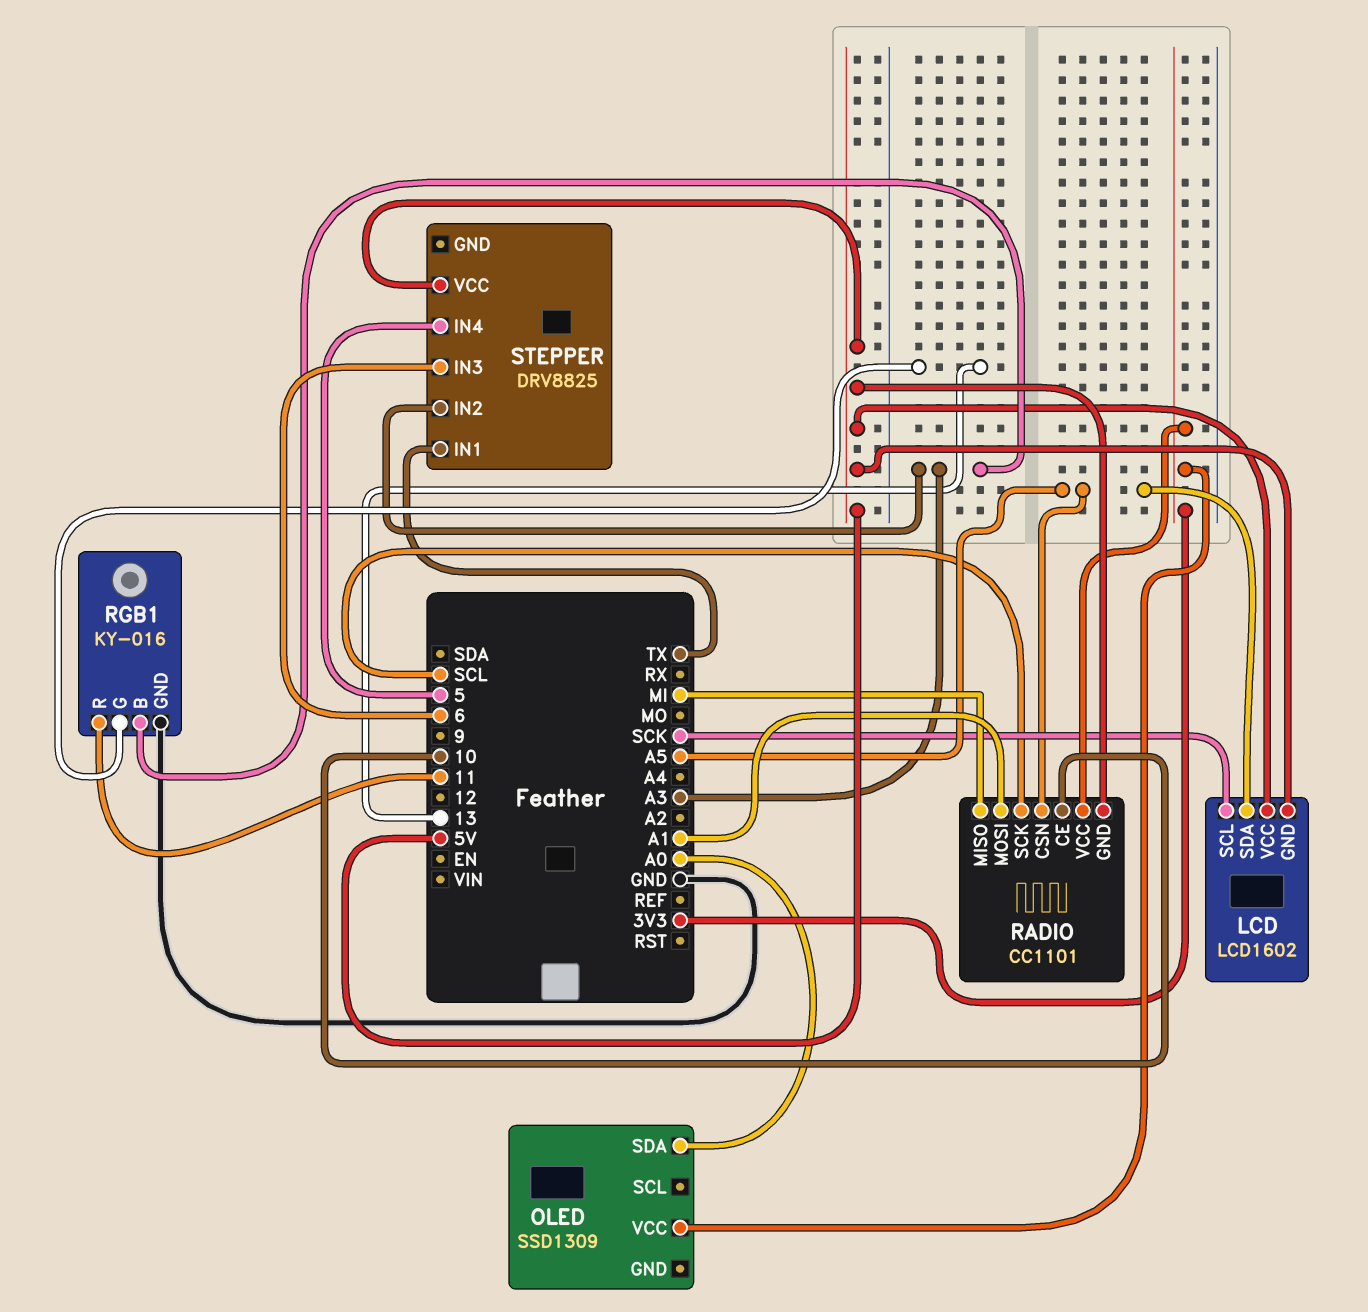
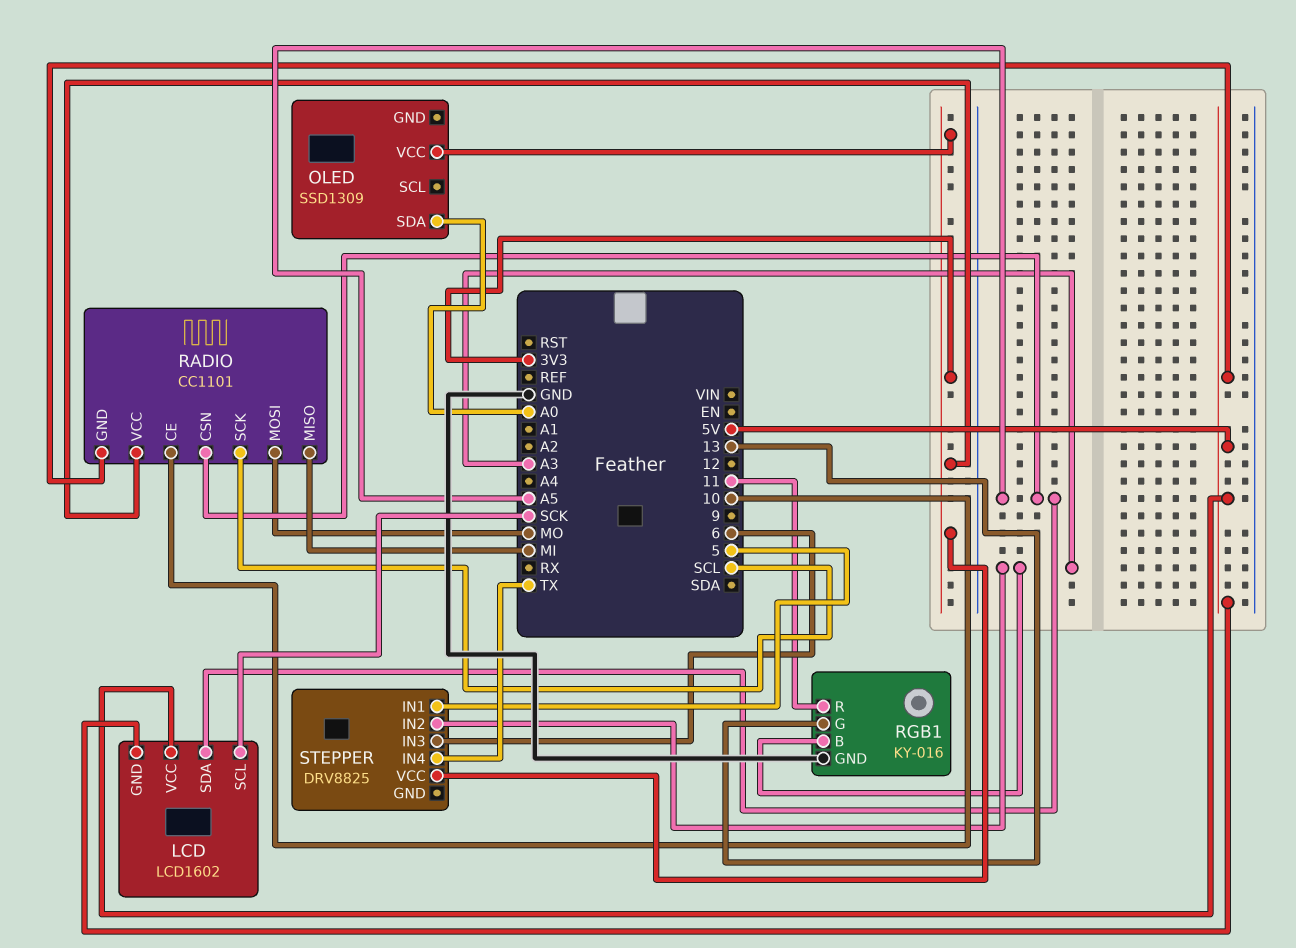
RADIO pin MOSI: A1 -> MO
STEPPER pin IN1: TX -> 5
STEPPER pin IN4: 5 -> TX
STEPPER pin VCC: 5V -> 3V3

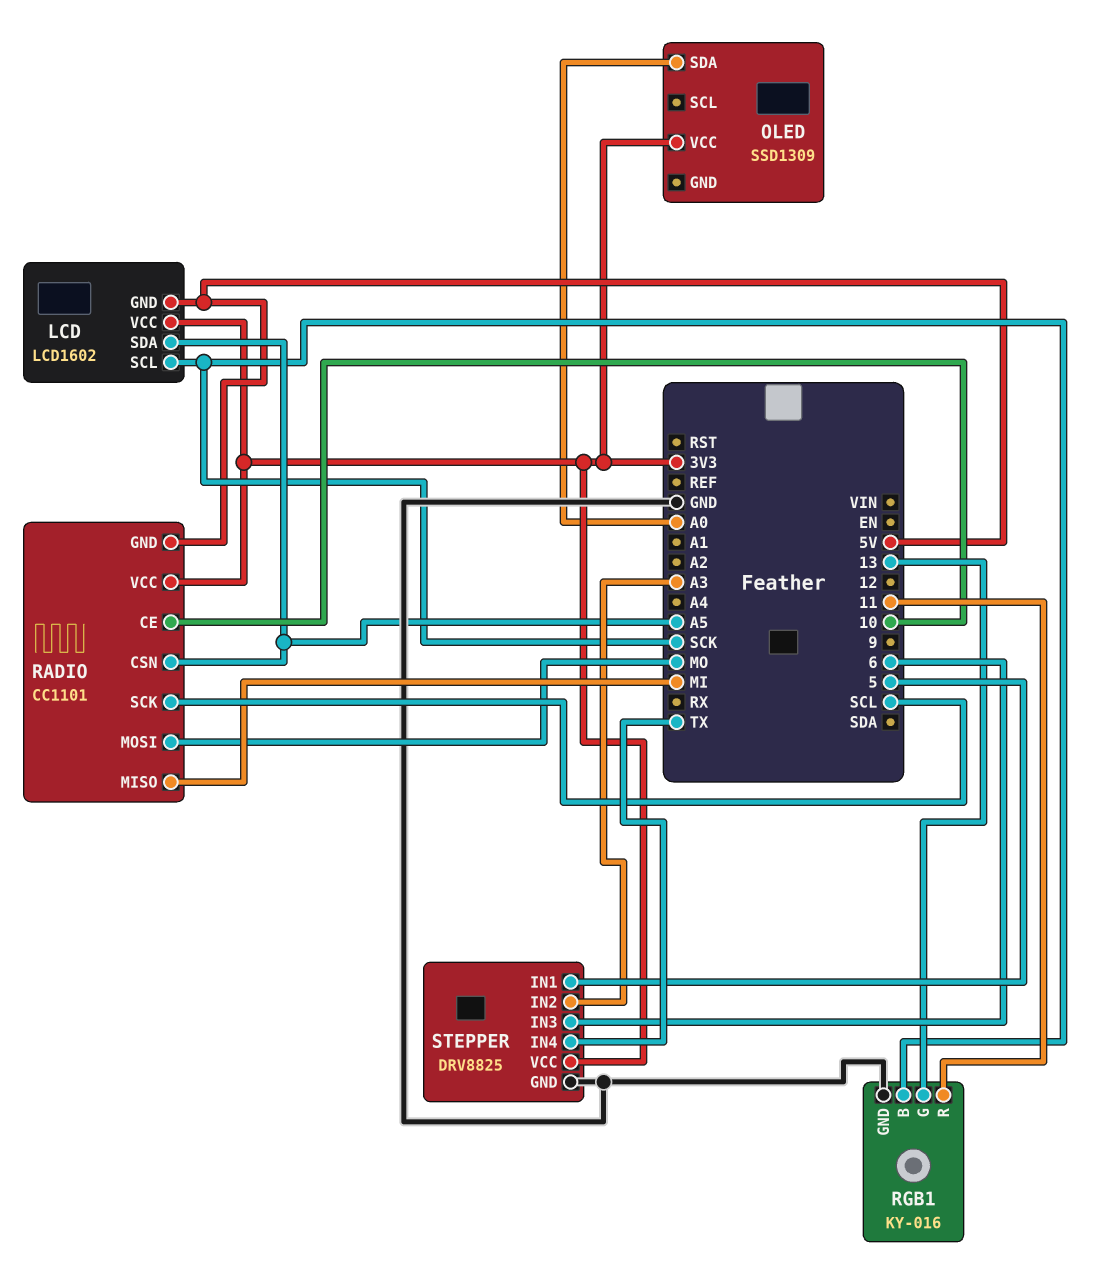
LCD pin VCC: 5V -> 3V3
RGB1 pin B: A3 -> SCK
STEPPER pin GND: none -> GND

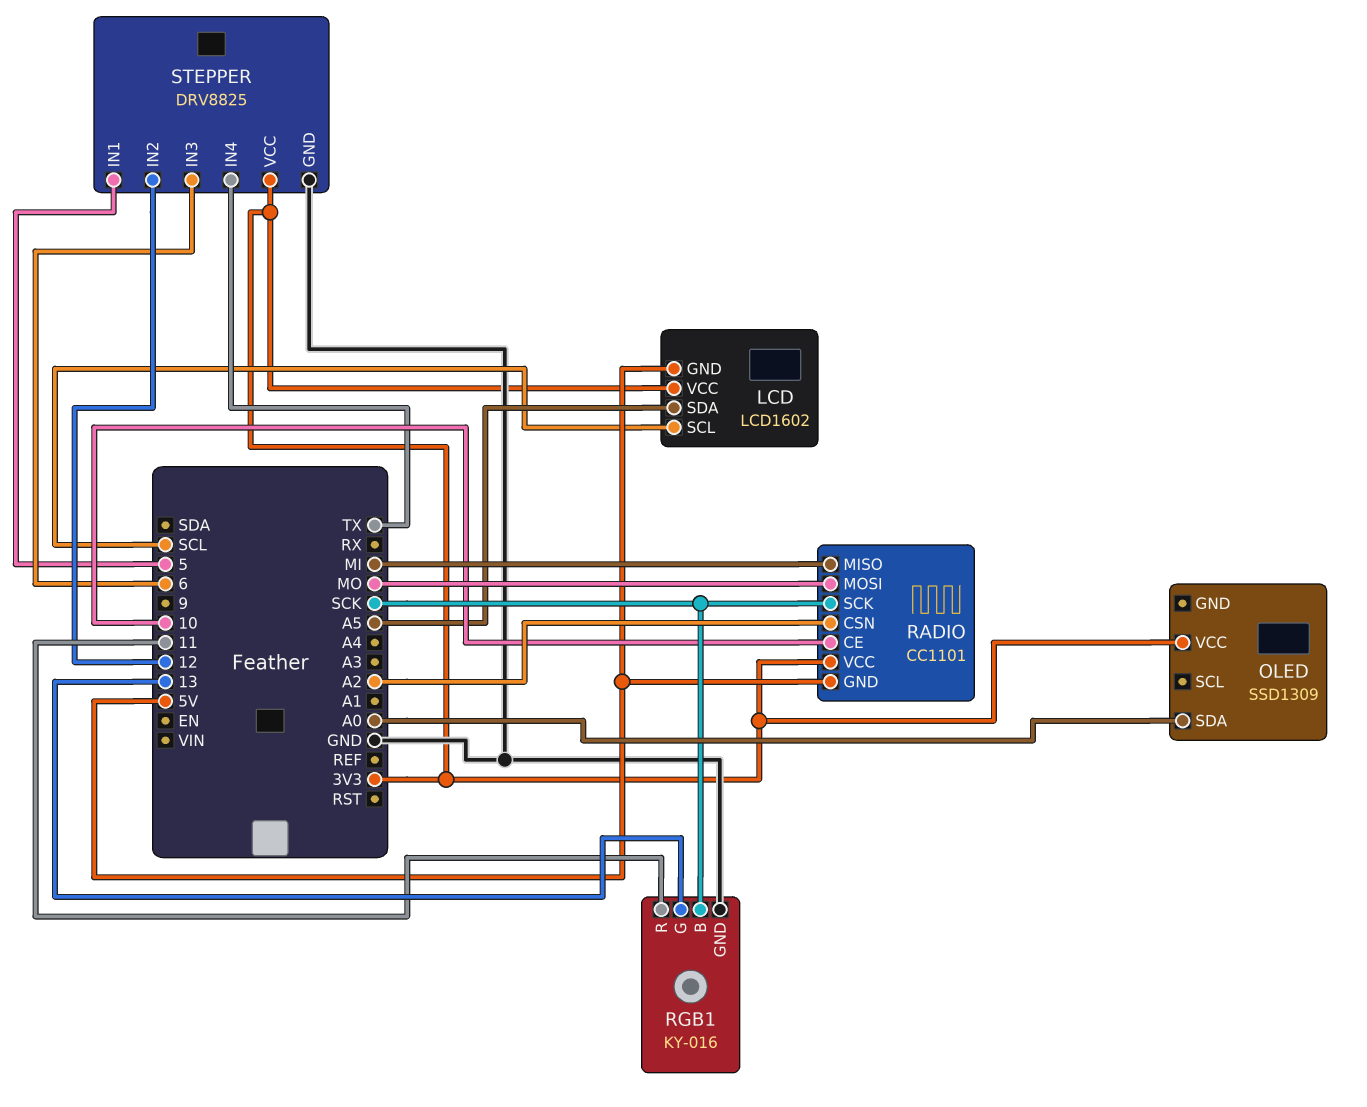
LCD pin SCL: SCK -> SCL
RADIO pin CSN: A5 -> A2
RADIO pin SCK: SCL -> SCK
STEPPER pin IN2: A3 -> 12

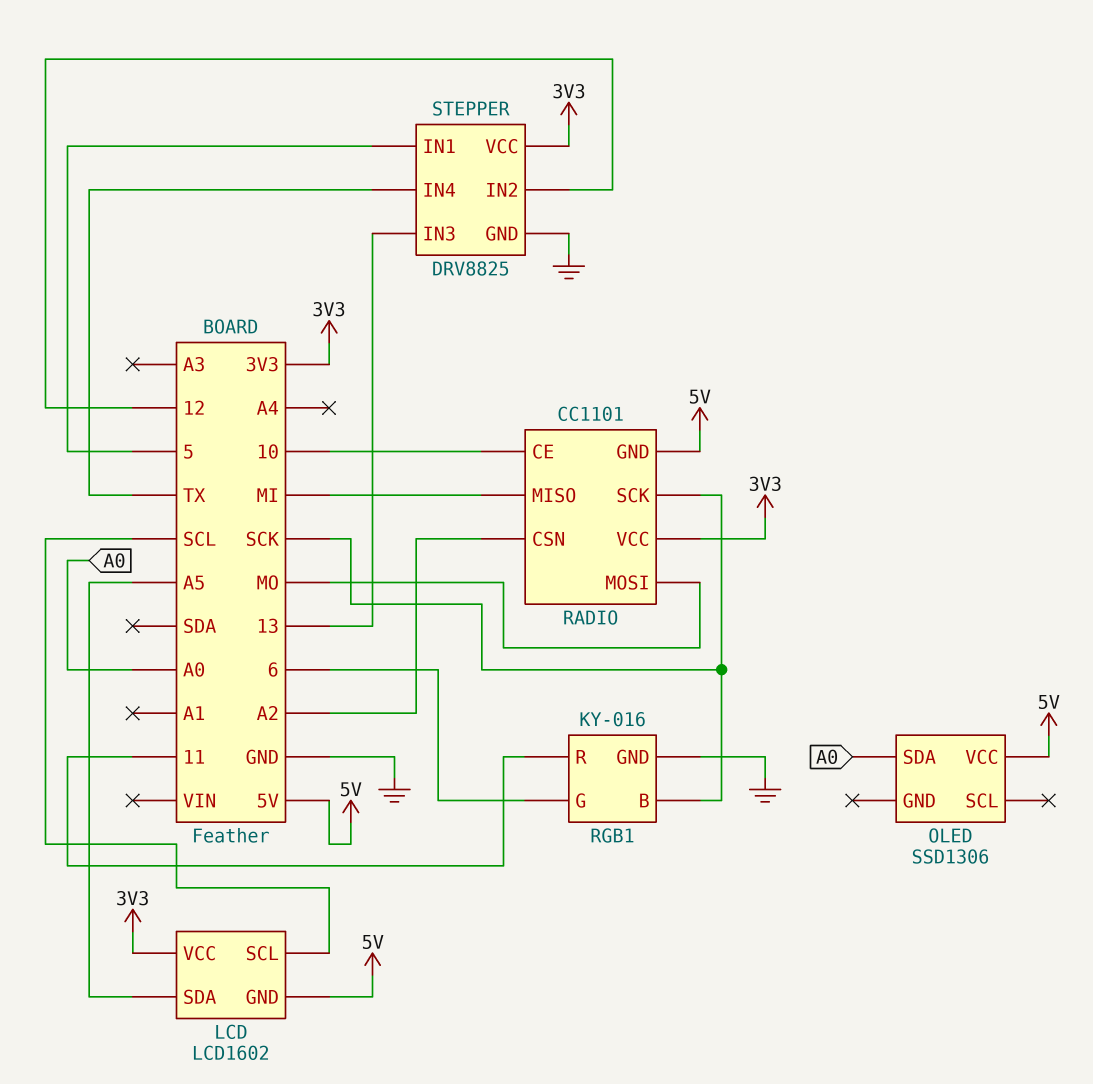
OLED: SSD1309 -> SSD1306
OLED pin VCC: 3V3 -> 5V
RGB1 pin G: 13 -> 6
STEPPER pin IN3: 6 -> 13

